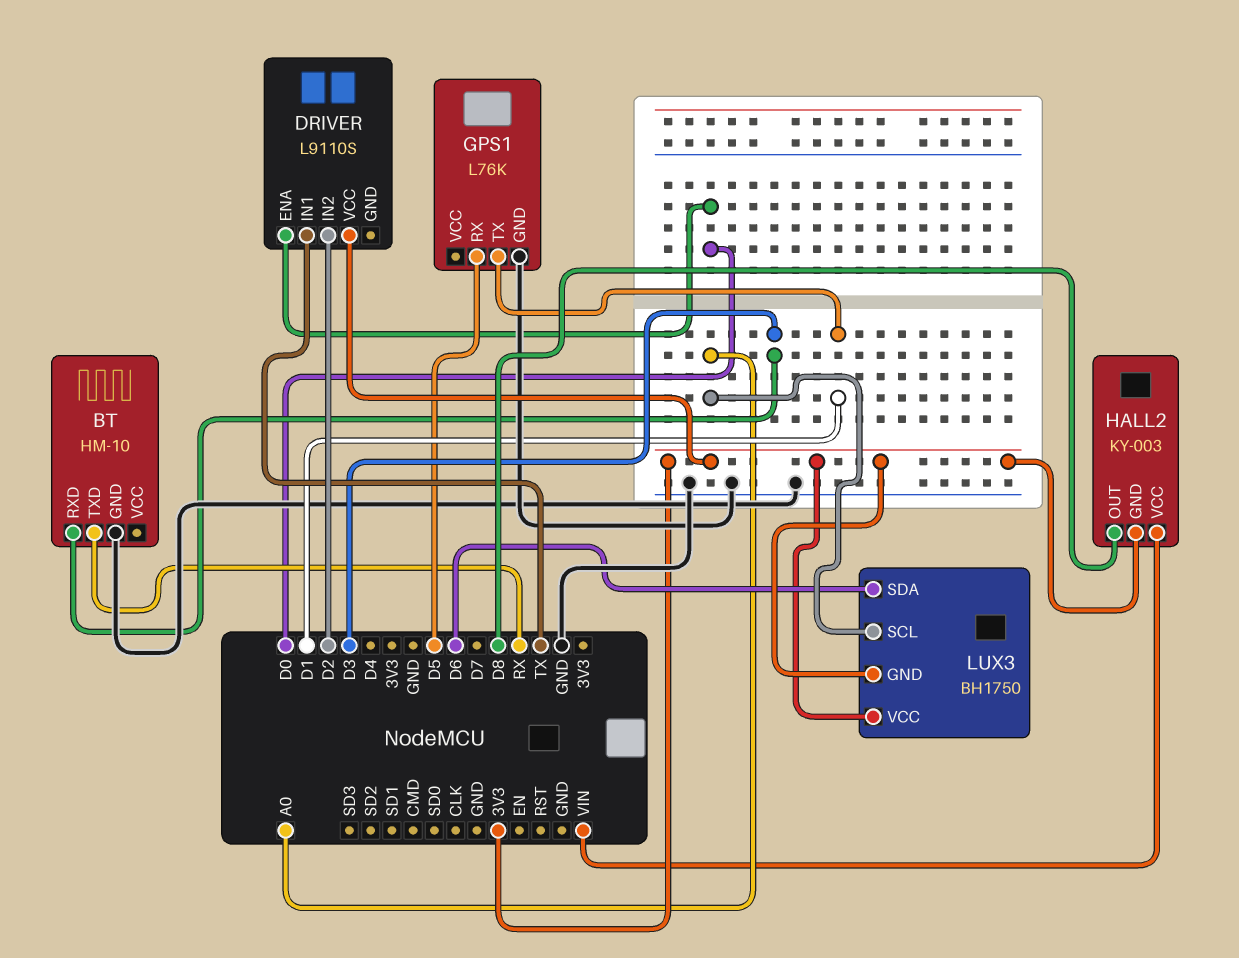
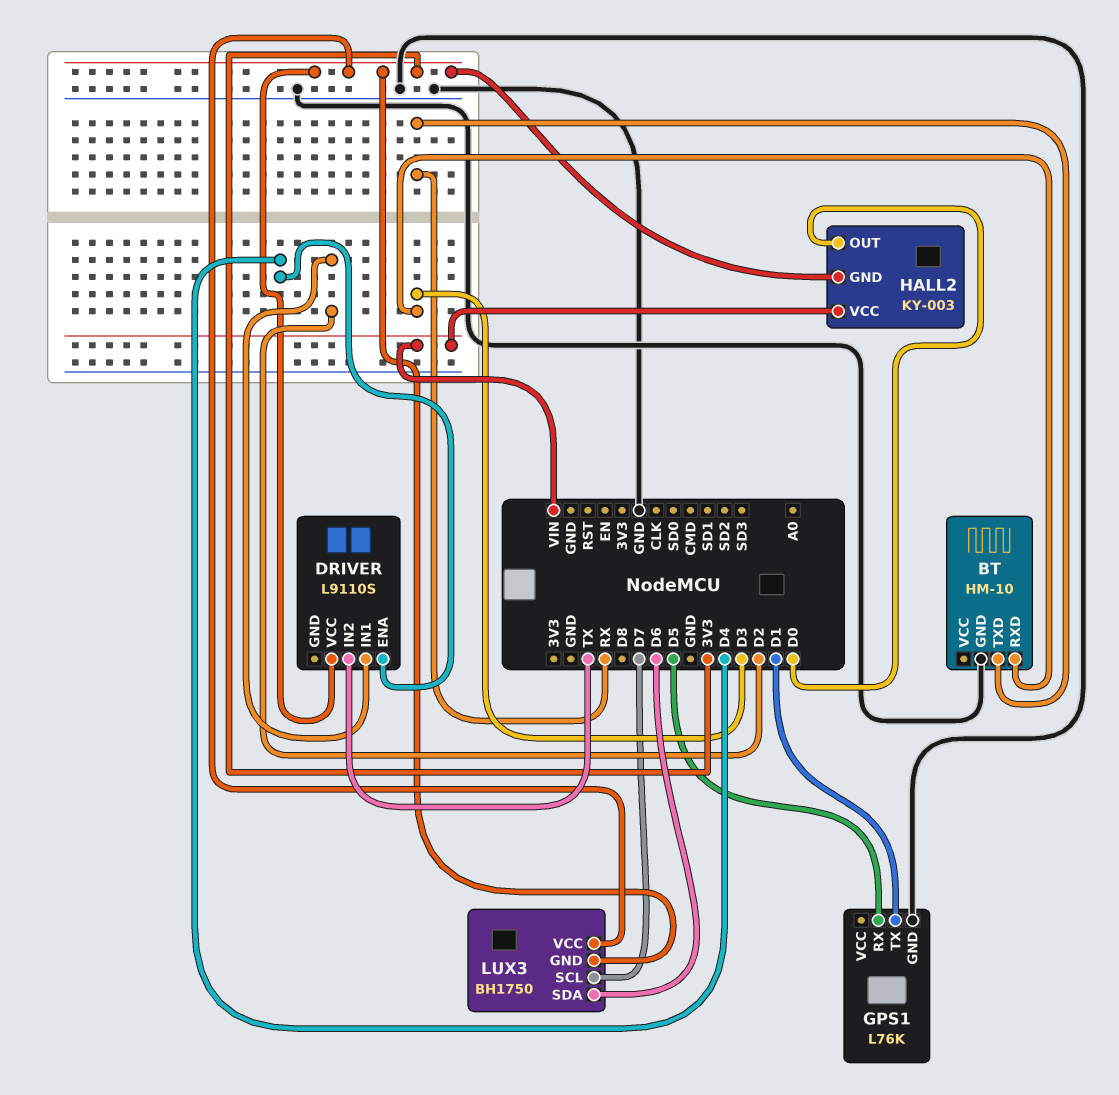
DRIVER pin ENA: D0 -> D4
DRIVER pin IN1: TX -> D2
DRIVER pin IN2: D2 -> TX
HALL2 pin OUT: D8 -> D0
LUX3 pin SCL: A0 -> D7

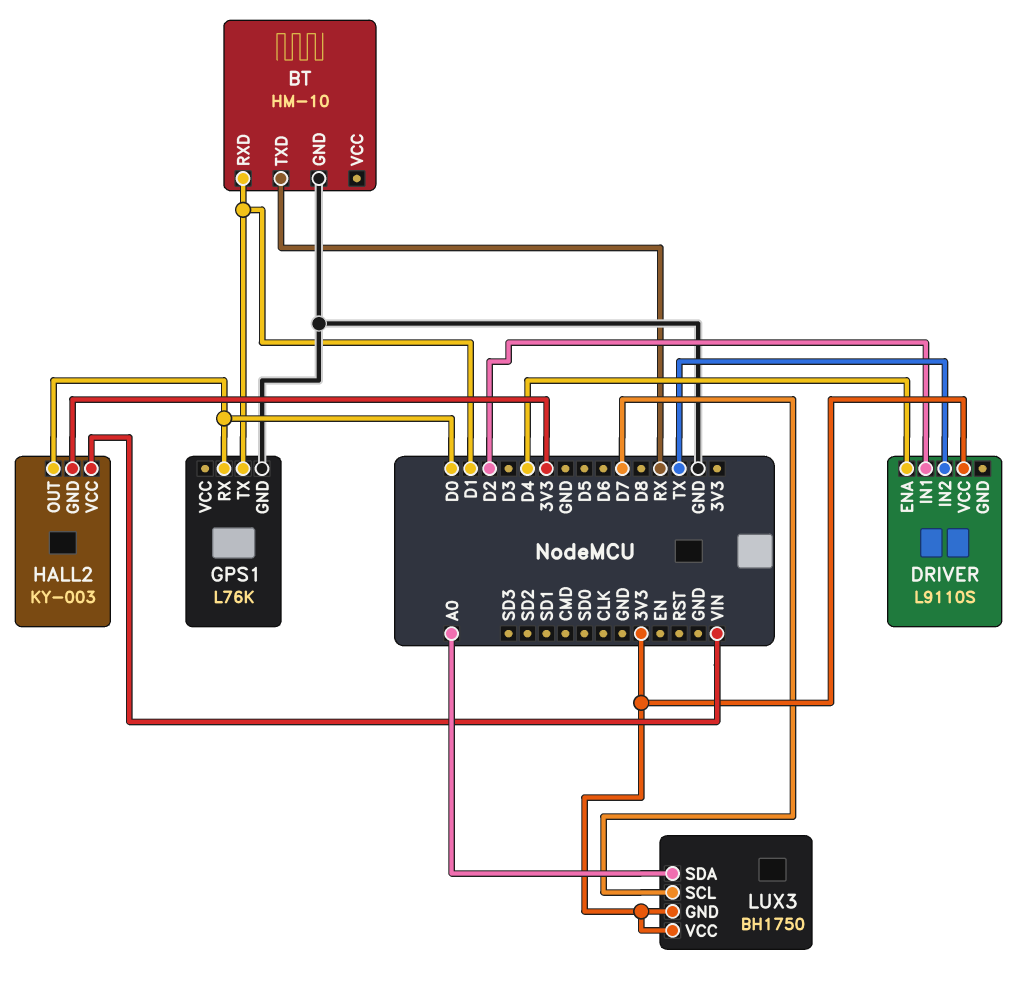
BT pin RXD: D3 -> D1
GPS1 pin RX: D5 -> D0
LUX3 pin SDA: D6 -> A0

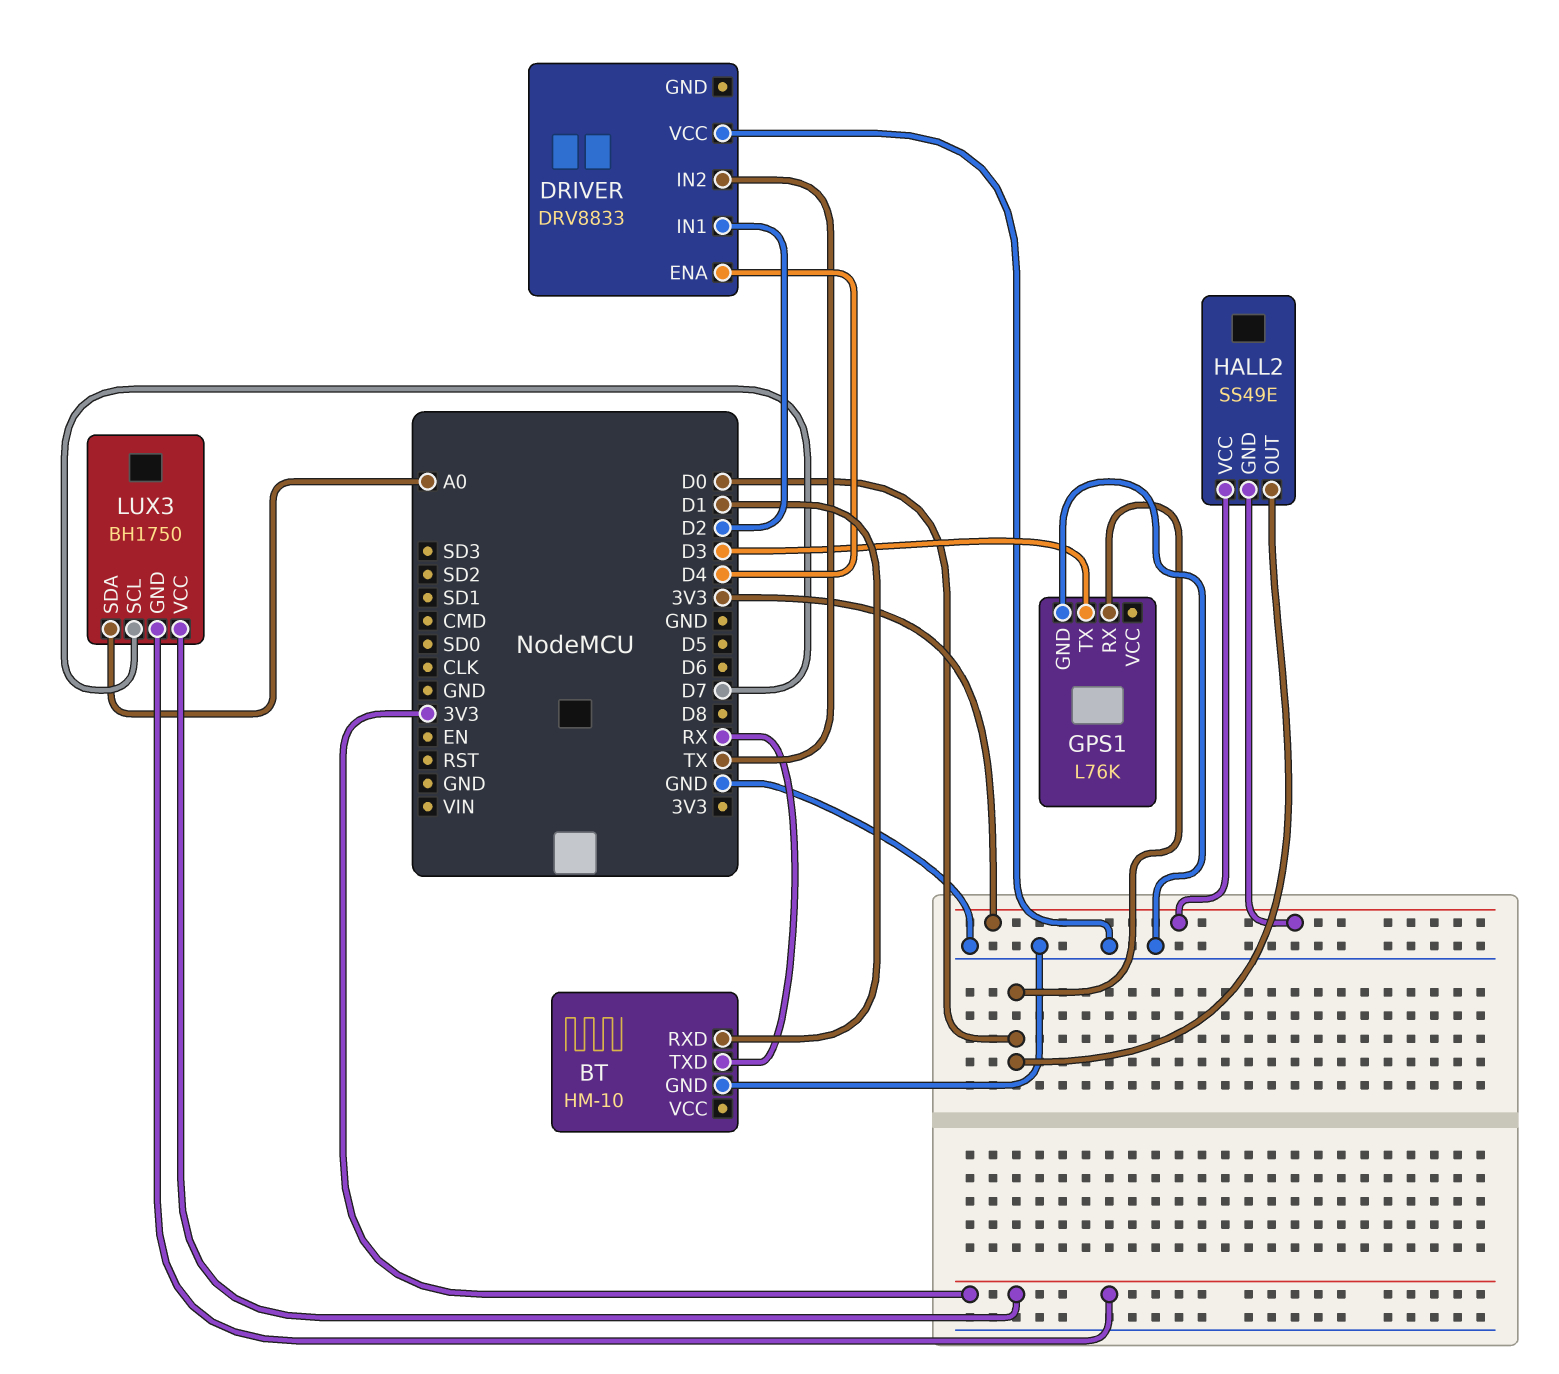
DRIVER: L9110S -> DRV8833
DRIVER pin VCC: 3V3 -> GND
GPS1 pin TX: D1 -> D3
HALL2: KY-003 -> SS49E
HALL2 pin VCC: VIN -> 3V3

